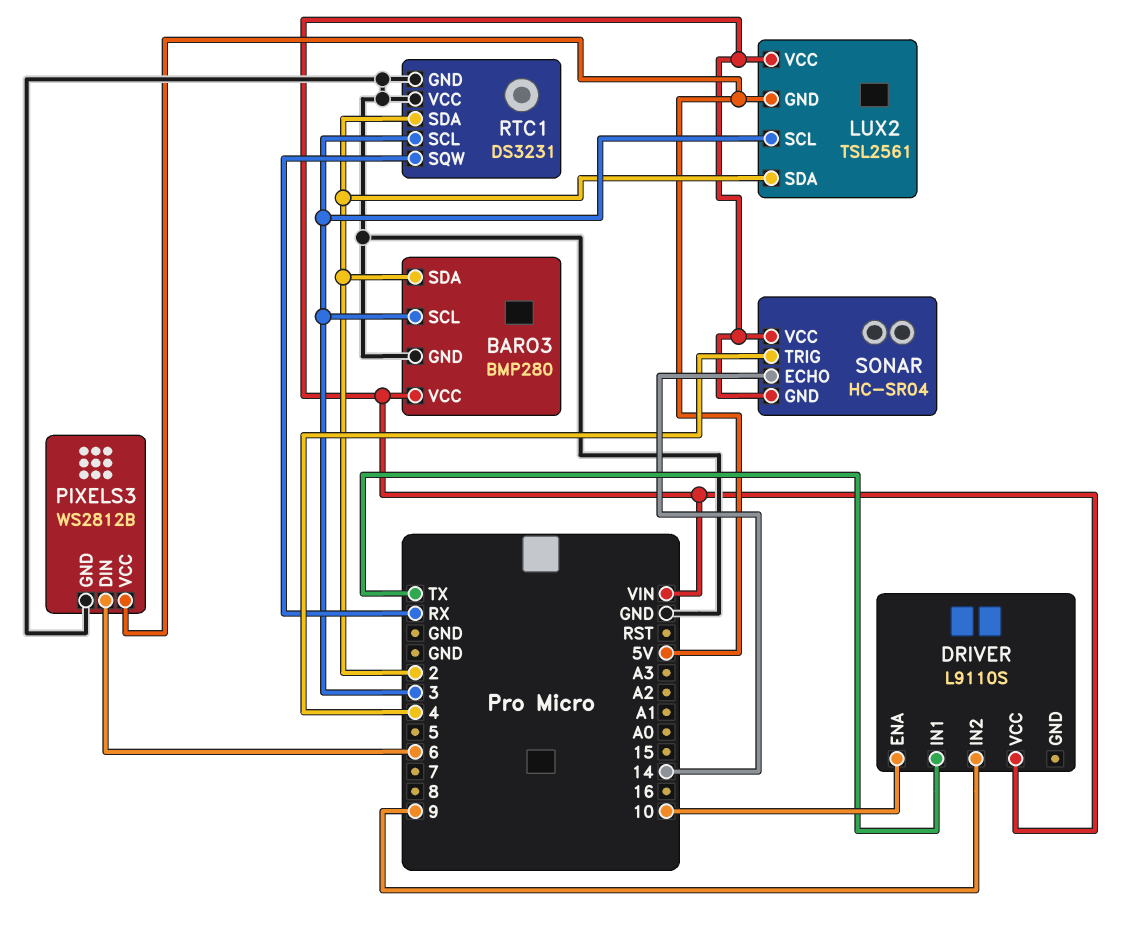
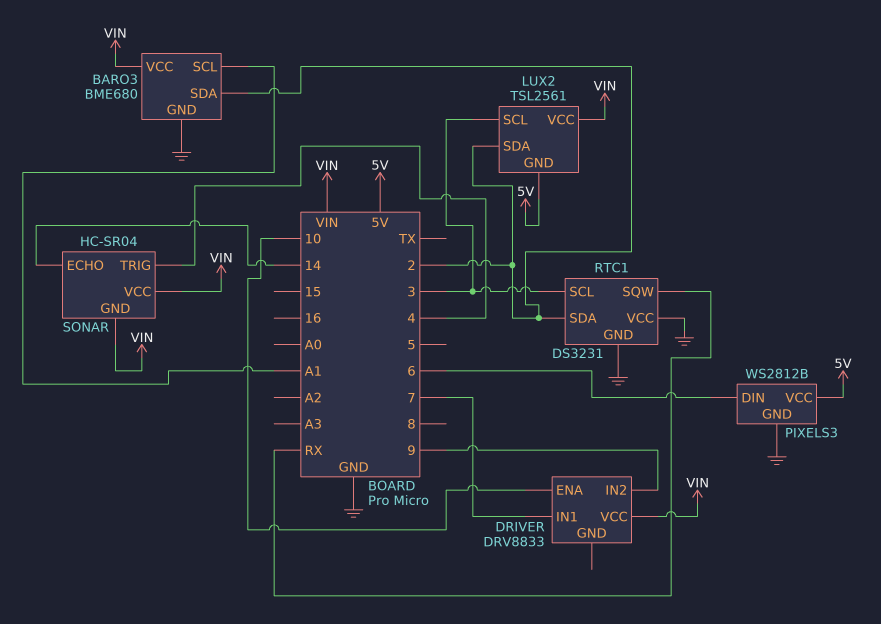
BARO3: BMP280 -> BME680
BARO3 pin SCL: 3 -> A1
DRIVER: L9110S -> DRV8833
DRIVER pin IN1: TX -> 7

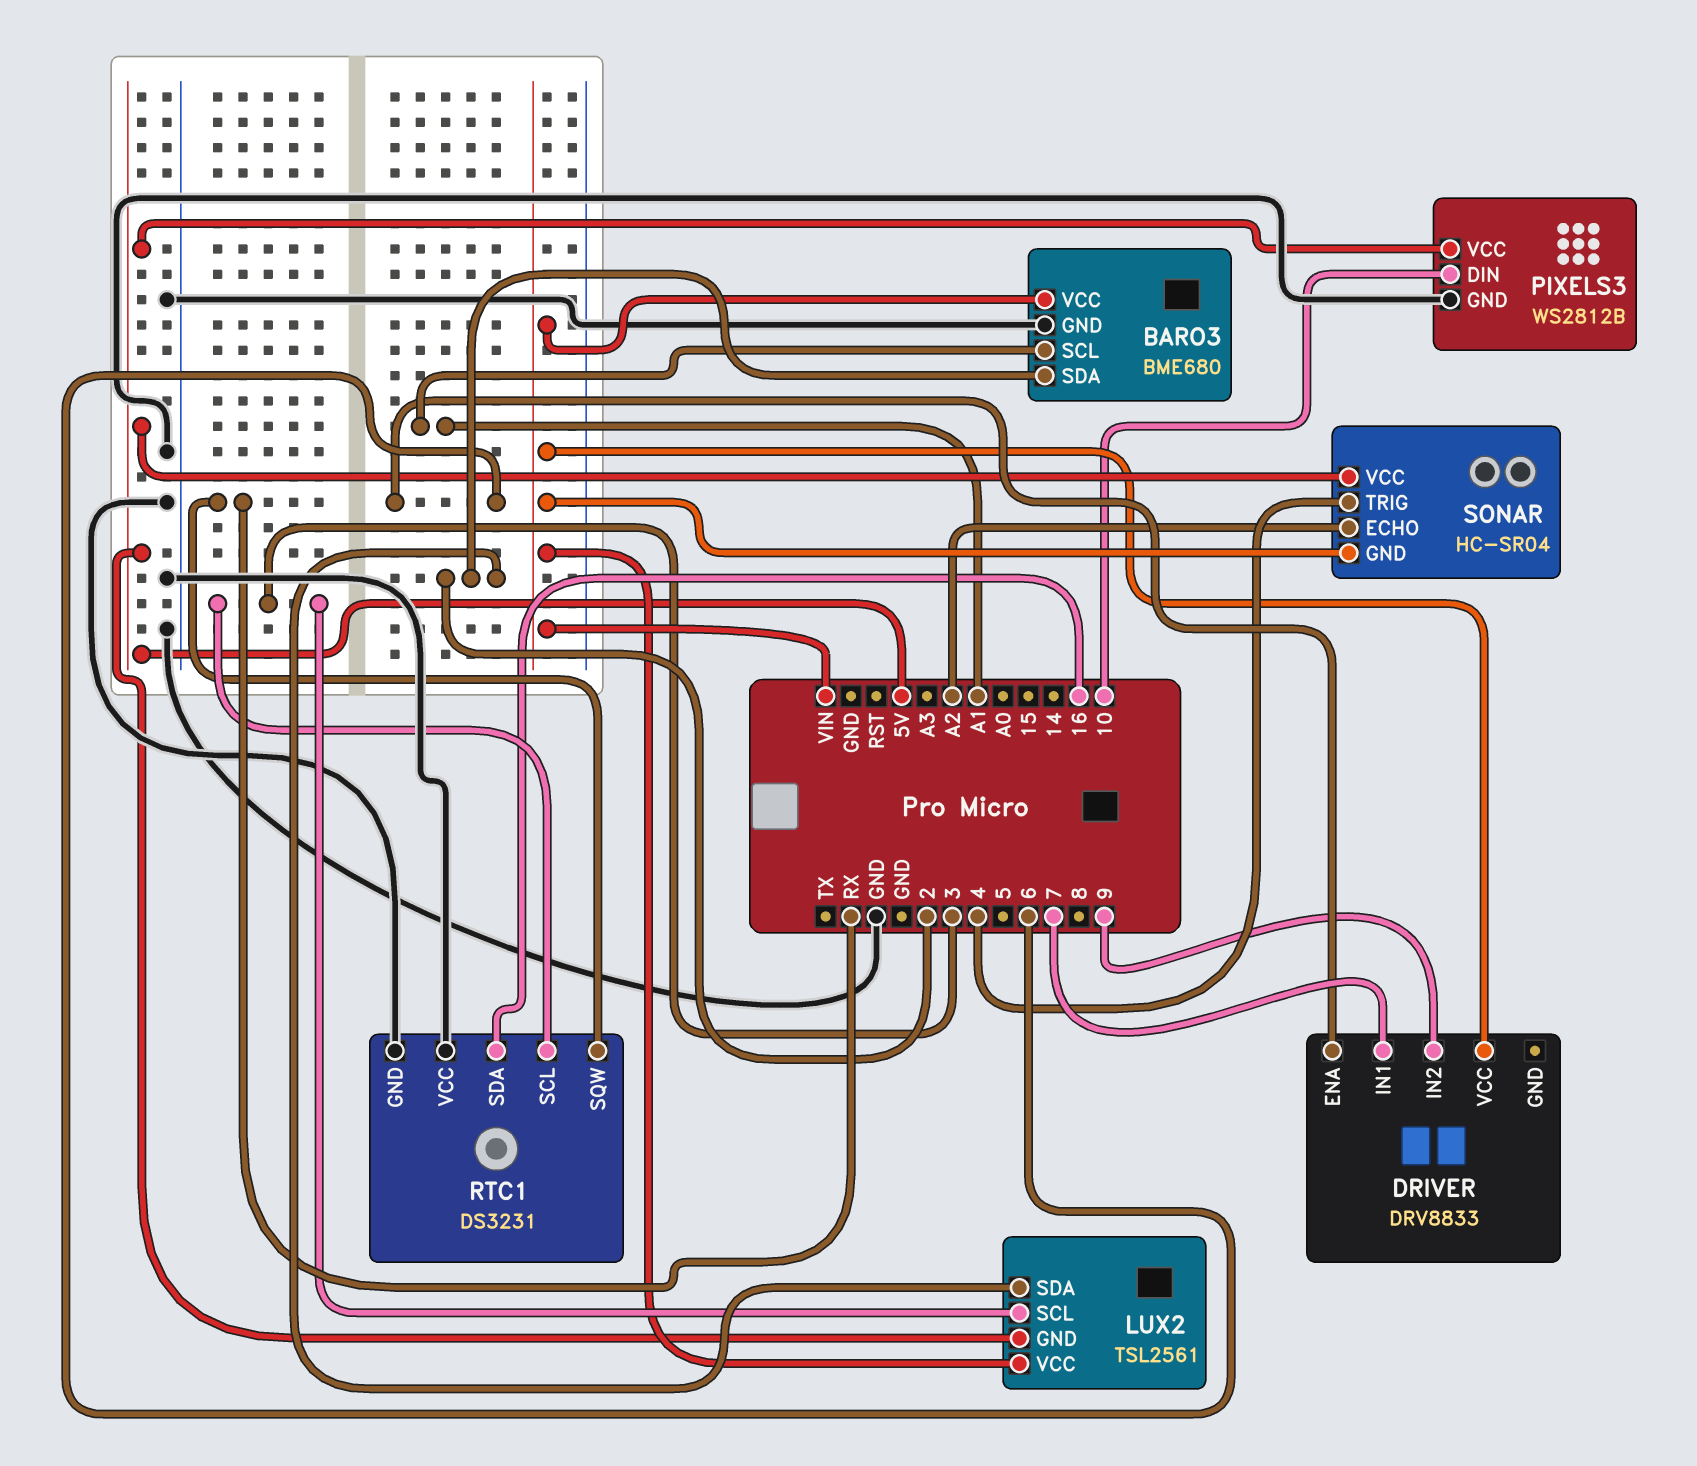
DRIVER pin ENA: 10 -> 6
PIXELS3 pin DIN: 6 -> 10
RTC1 pin SDA: 2 -> 16
SONAR pin ECHO: 14 -> A2
SONAR pin VCC: VIN -> 5V

